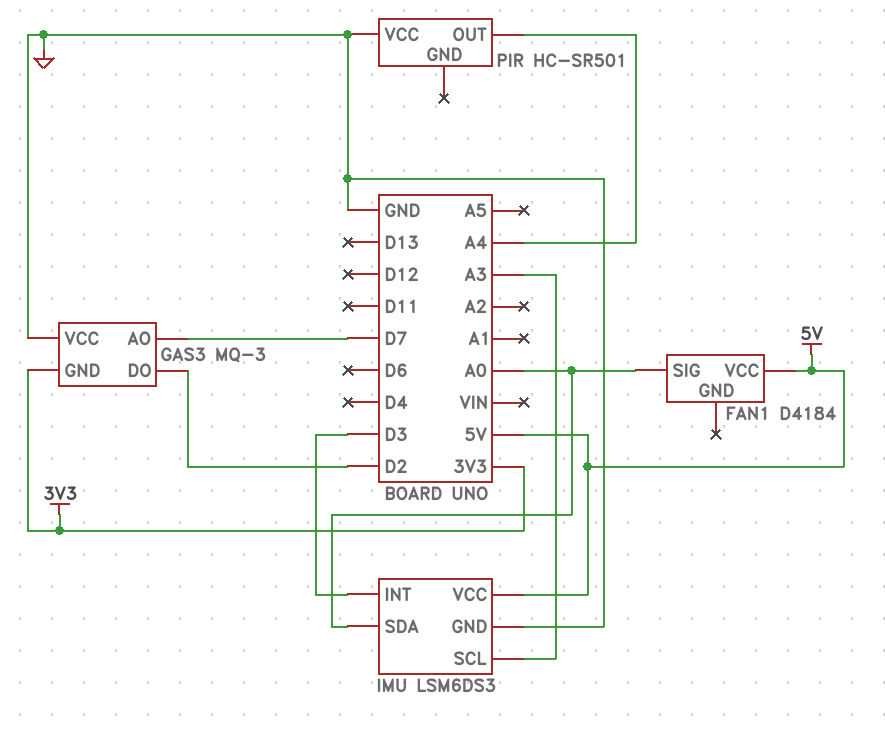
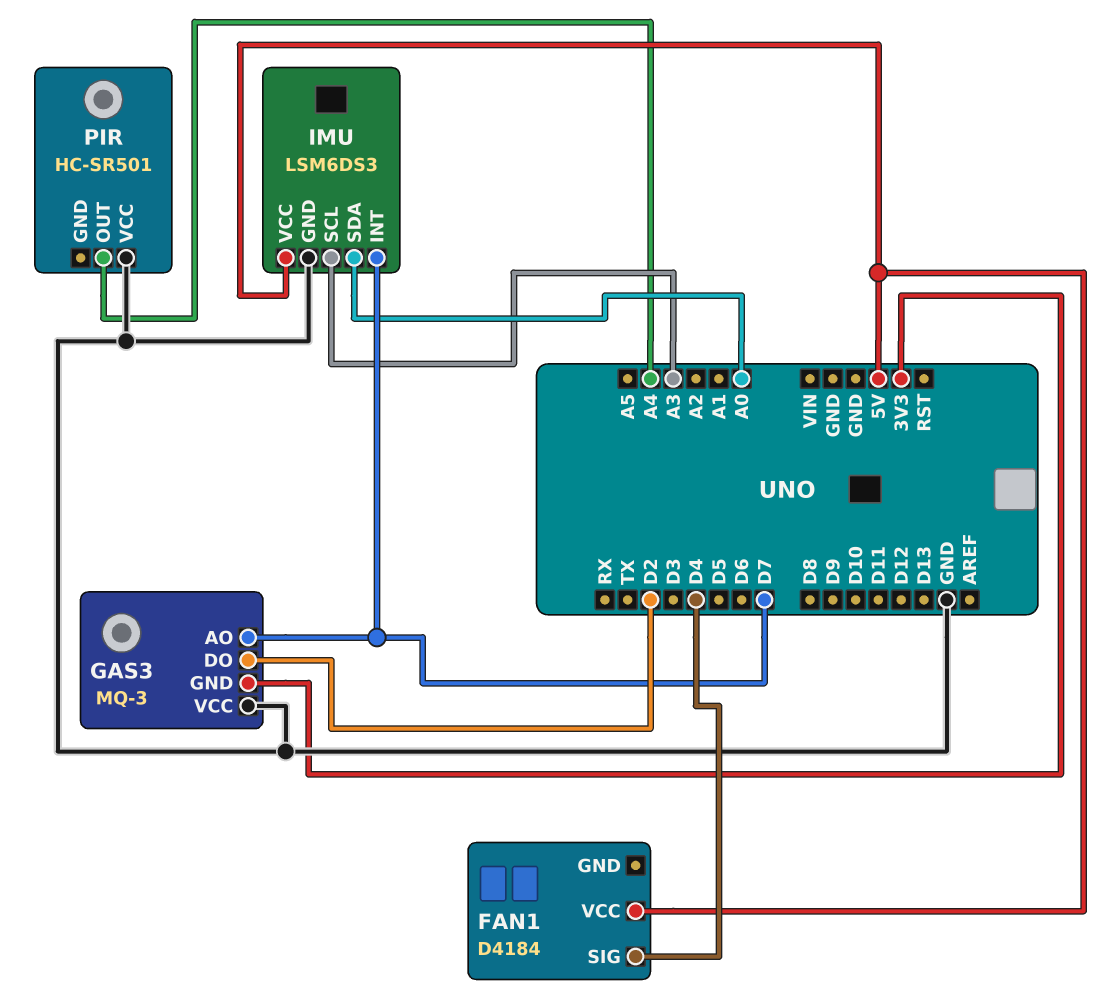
FAN1 pin SIG: A0 -> D4
IMU pin INT: D3 -> D7

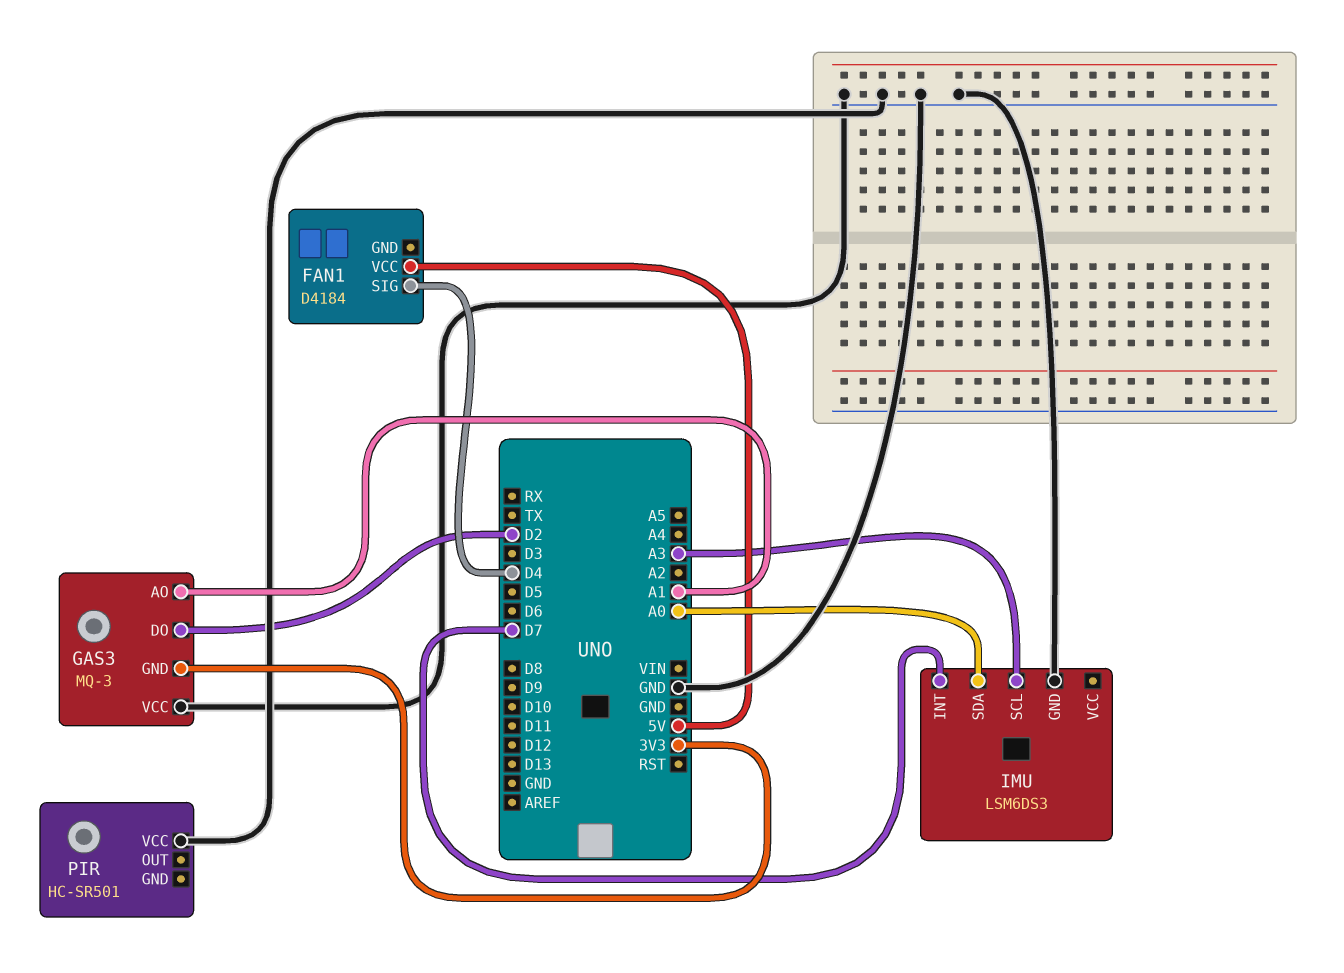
GAS3 pin AO: D7 -> A1
IMU pin VCC: 5V -> none
PIR pin OUT: A4 -> none

